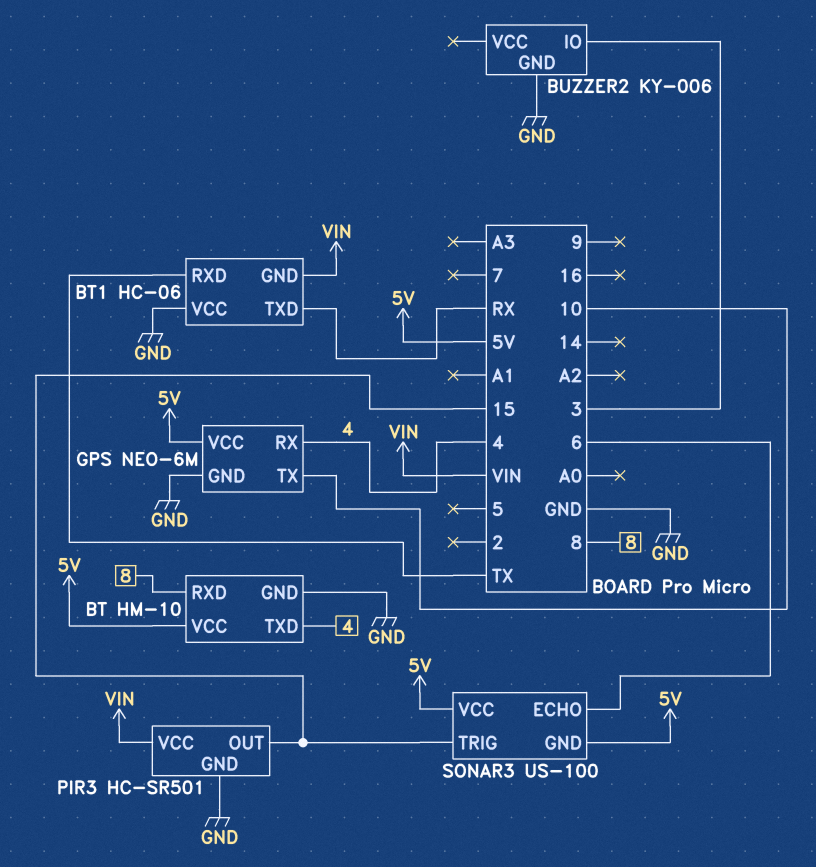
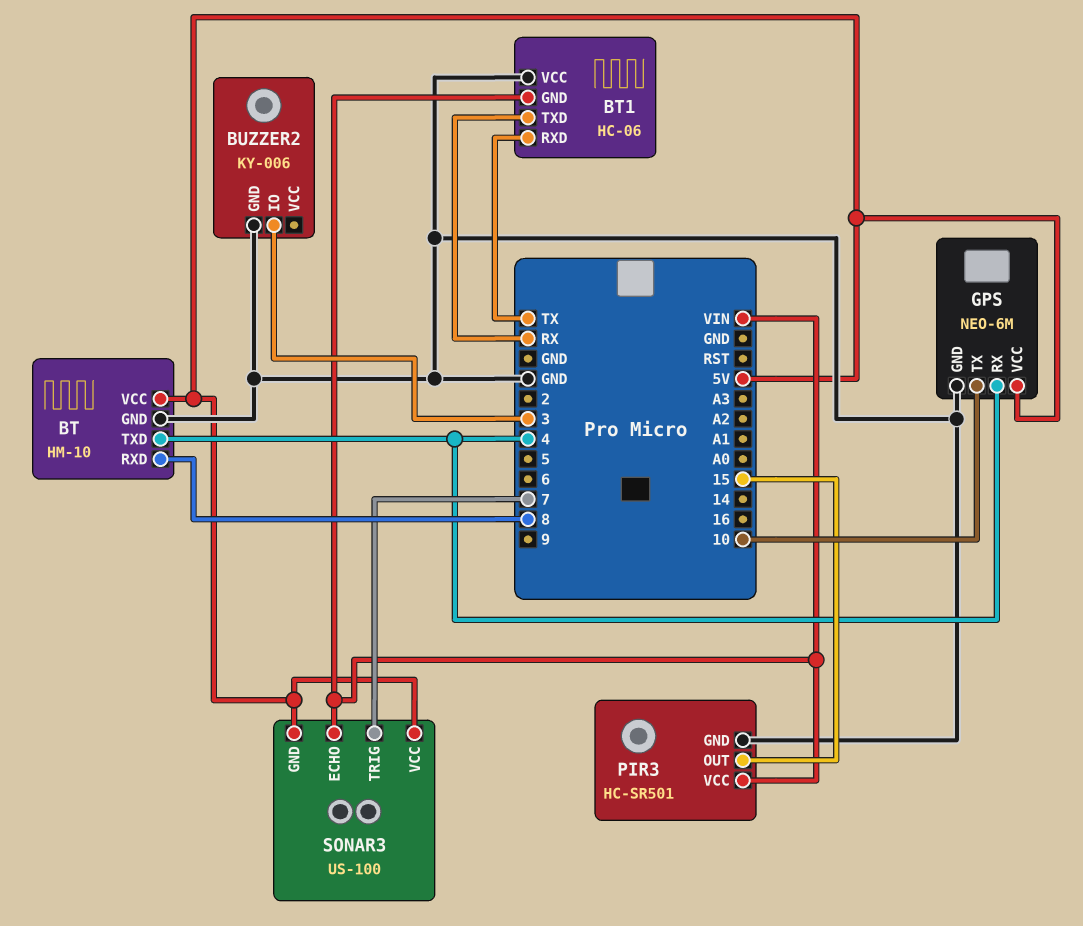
SONAR3 pin ECHO: 6 -> VIN
SONAR3 pin TRIG: 15 -> 7

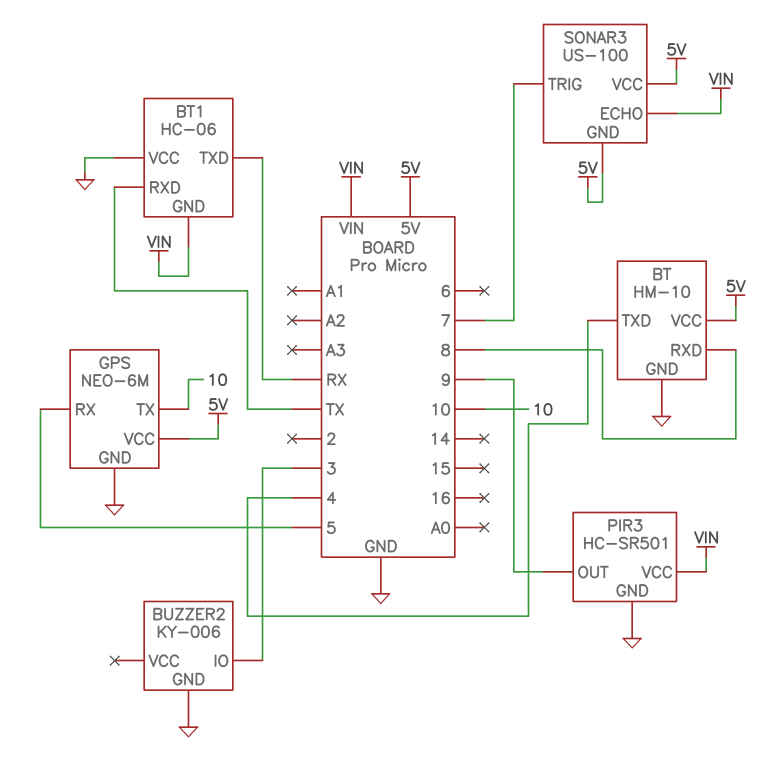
GPS pin RX: 4 -> 5
PIR3 pin OUT: 15 -> 9

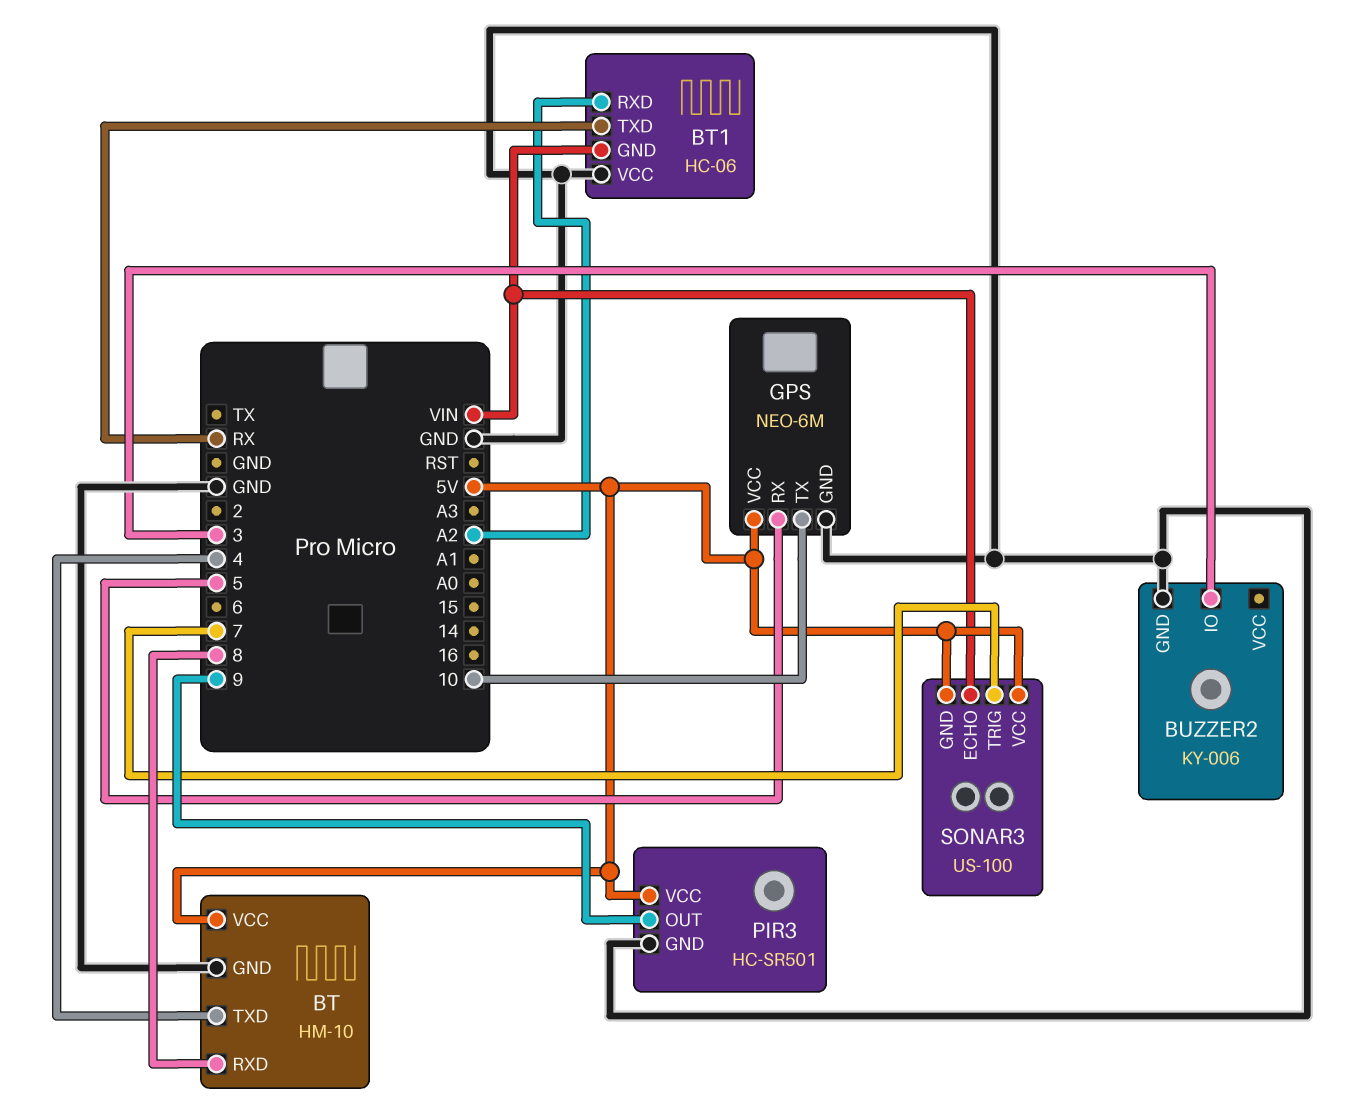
BT1 pin RXD: TX -> A2
PIR3 pin VCC: VIN -> 5V

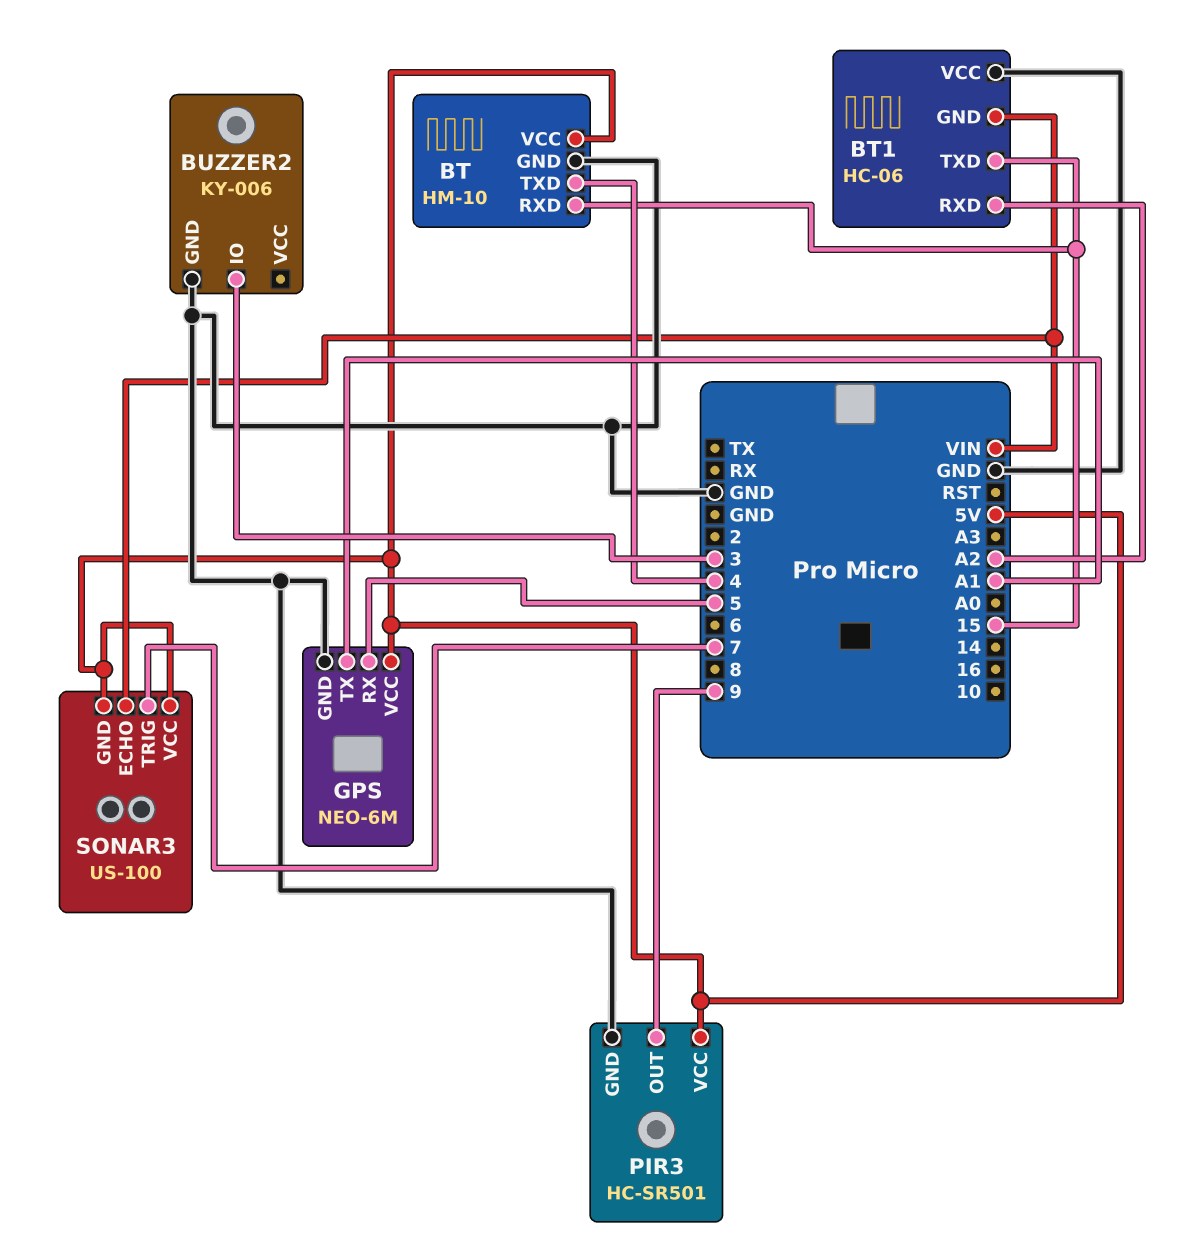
BT pin RXD: 8 -> 15
BT1 pin TXD: RX -> 15
GPS pin TX: 10 -> A1

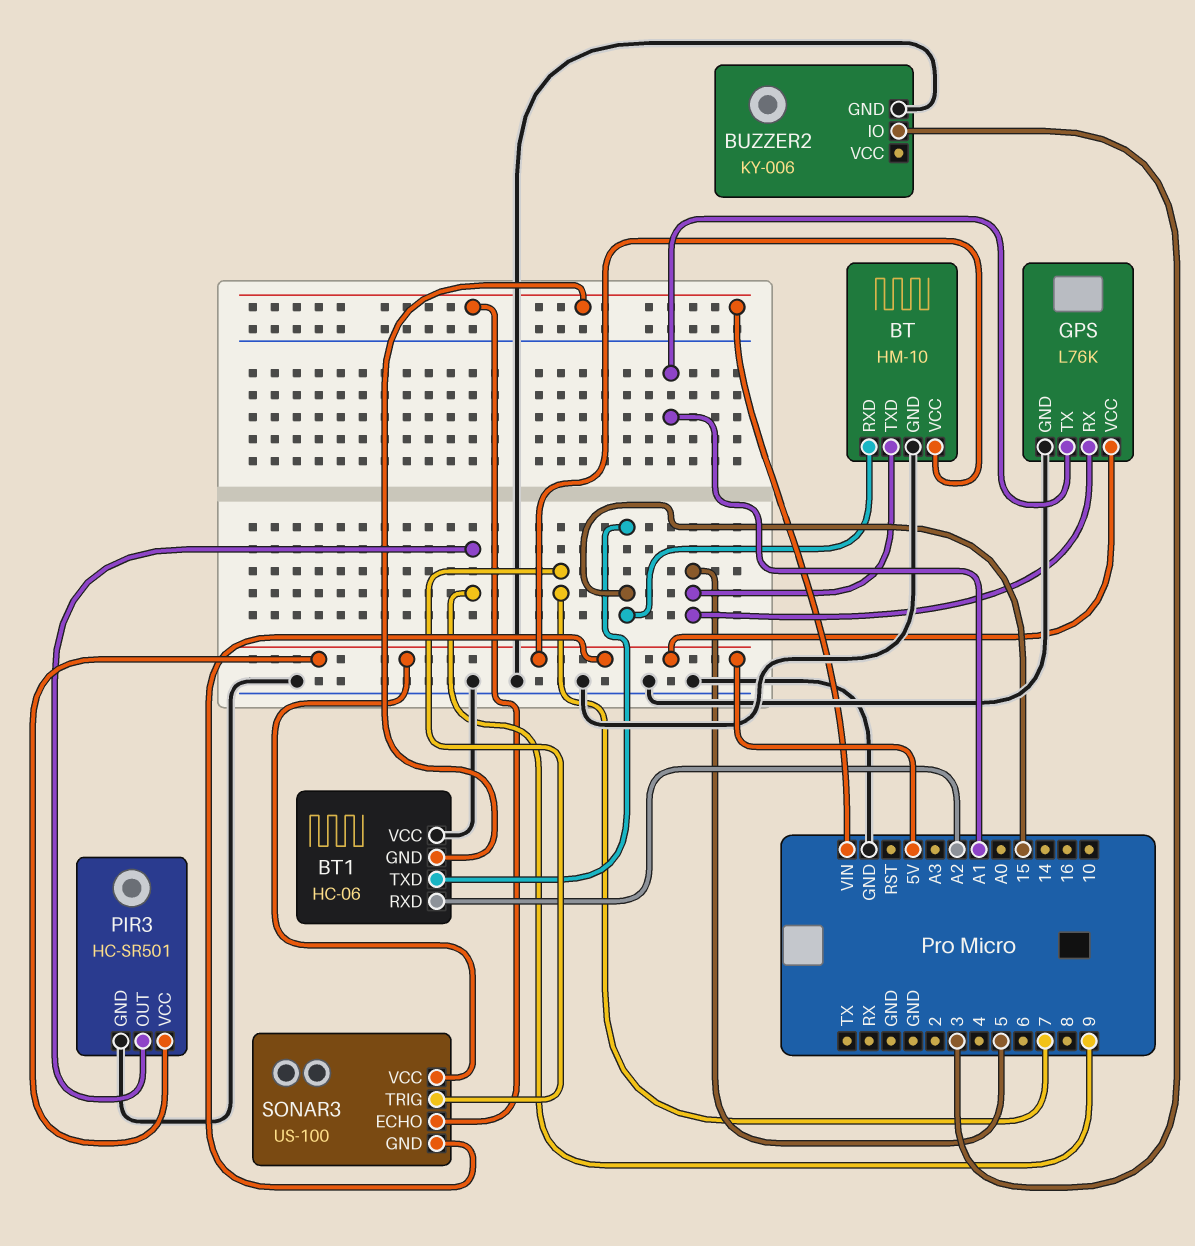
BT pin TXD: 4 -> 5
GPS: NEO-6M -> L76K

